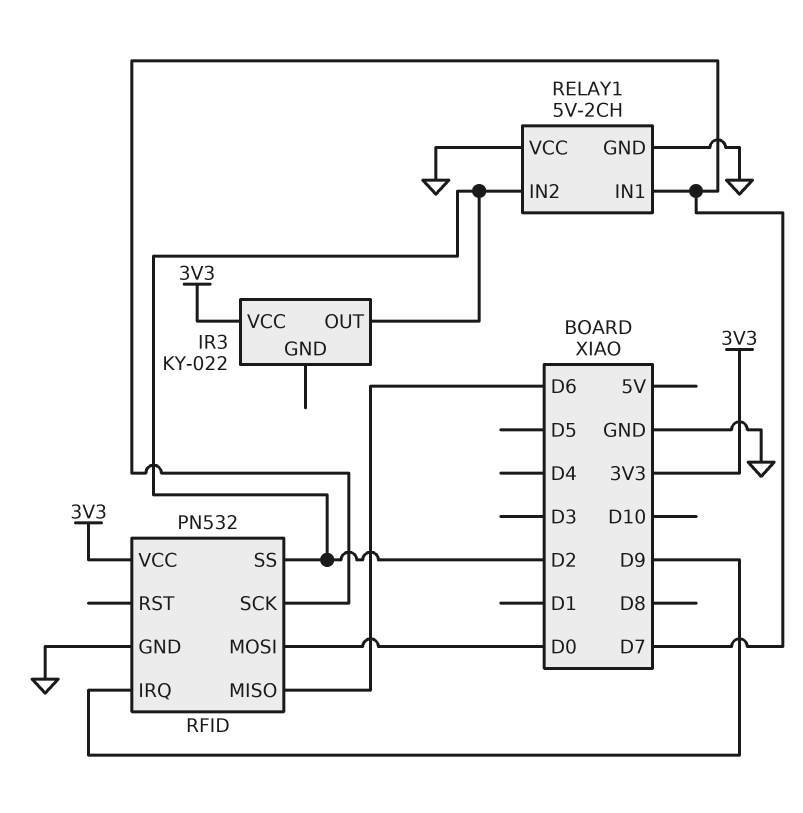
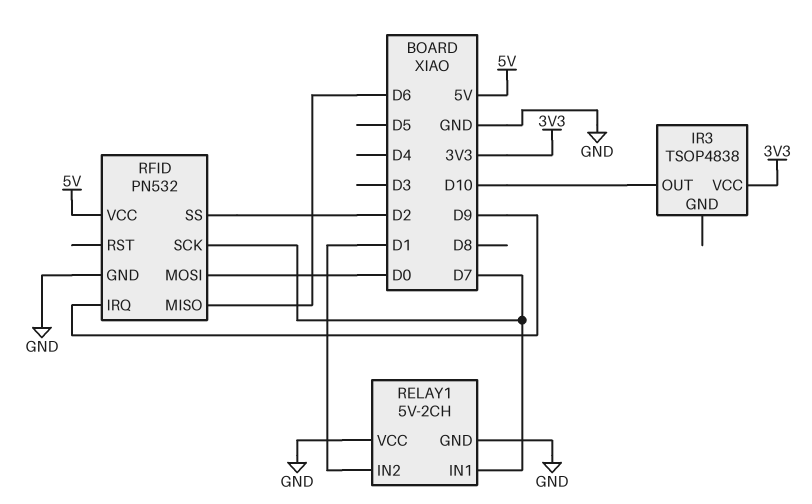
IR3: KY-022 -> TSOP4838
IR3 pin OUT: D2 -> D10
RELAY1 pin IN2: D2 -> D1
RFID pin VCC: 3V3 -> 5V

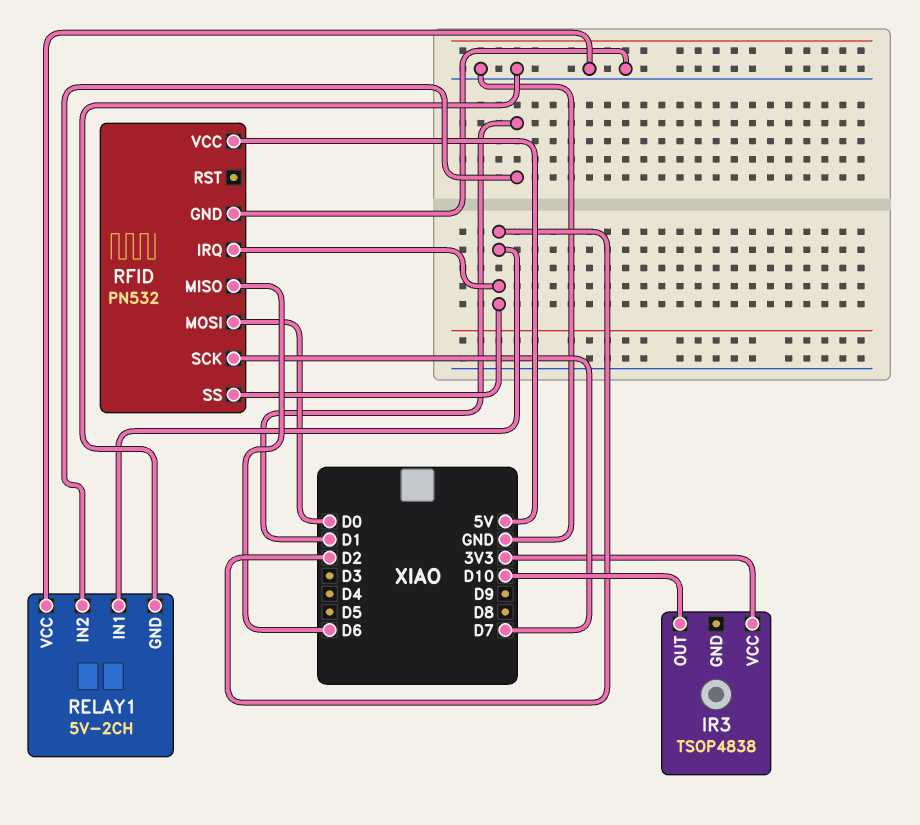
RELAY1 pin IN1: D7 -> D2
RFID pin IRQ: D9 -> D2

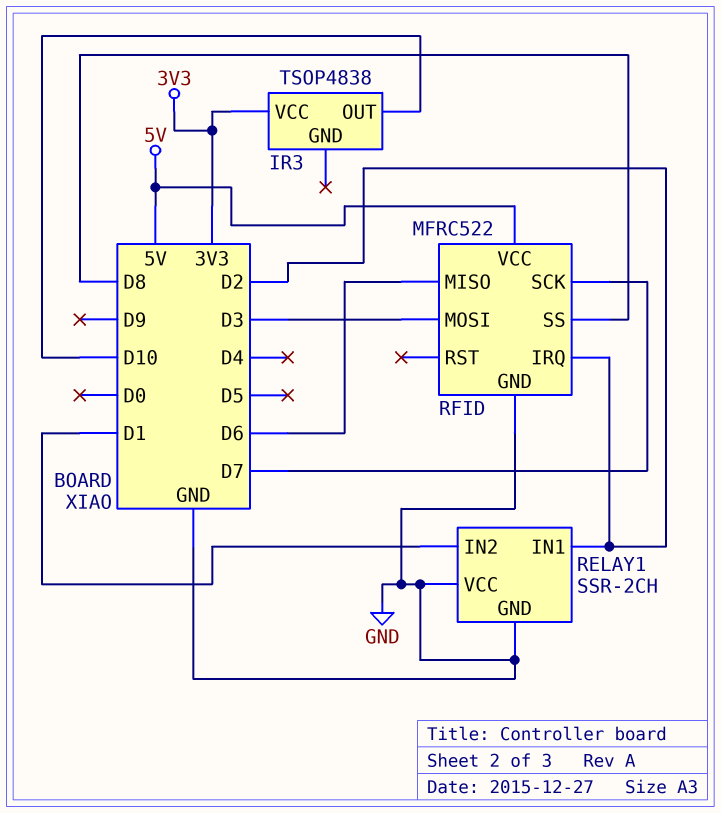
RELAY1: 5V-2CH -> SSR-2CH
RFID: PN532 -> MFRC522
RFID pin MOSI: D0 -> D3
RFID pin SS: D2 -> D8

